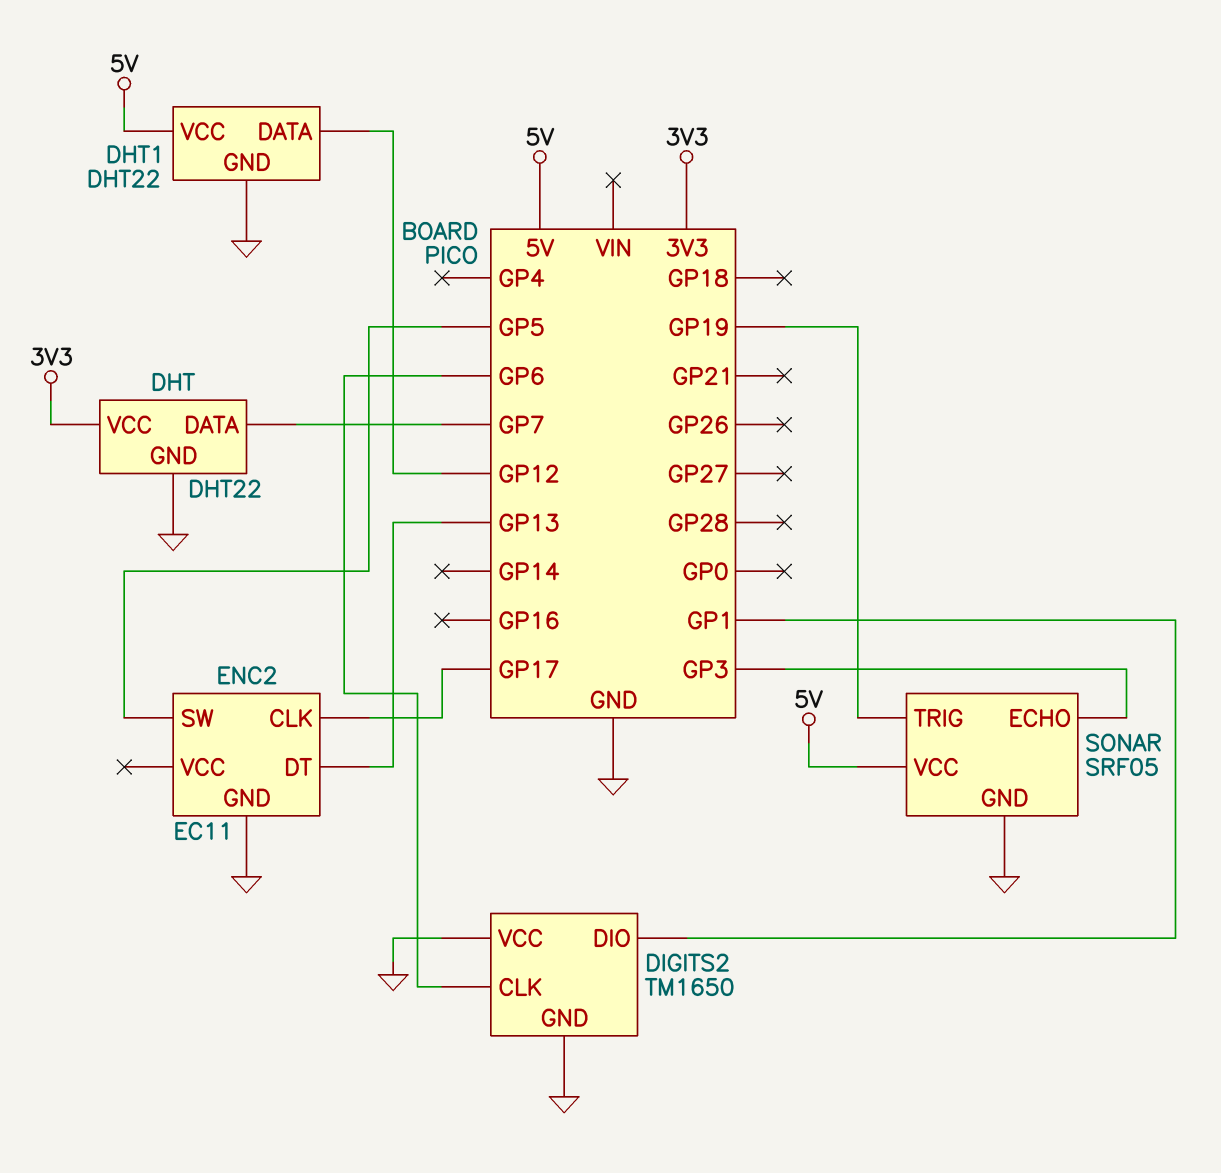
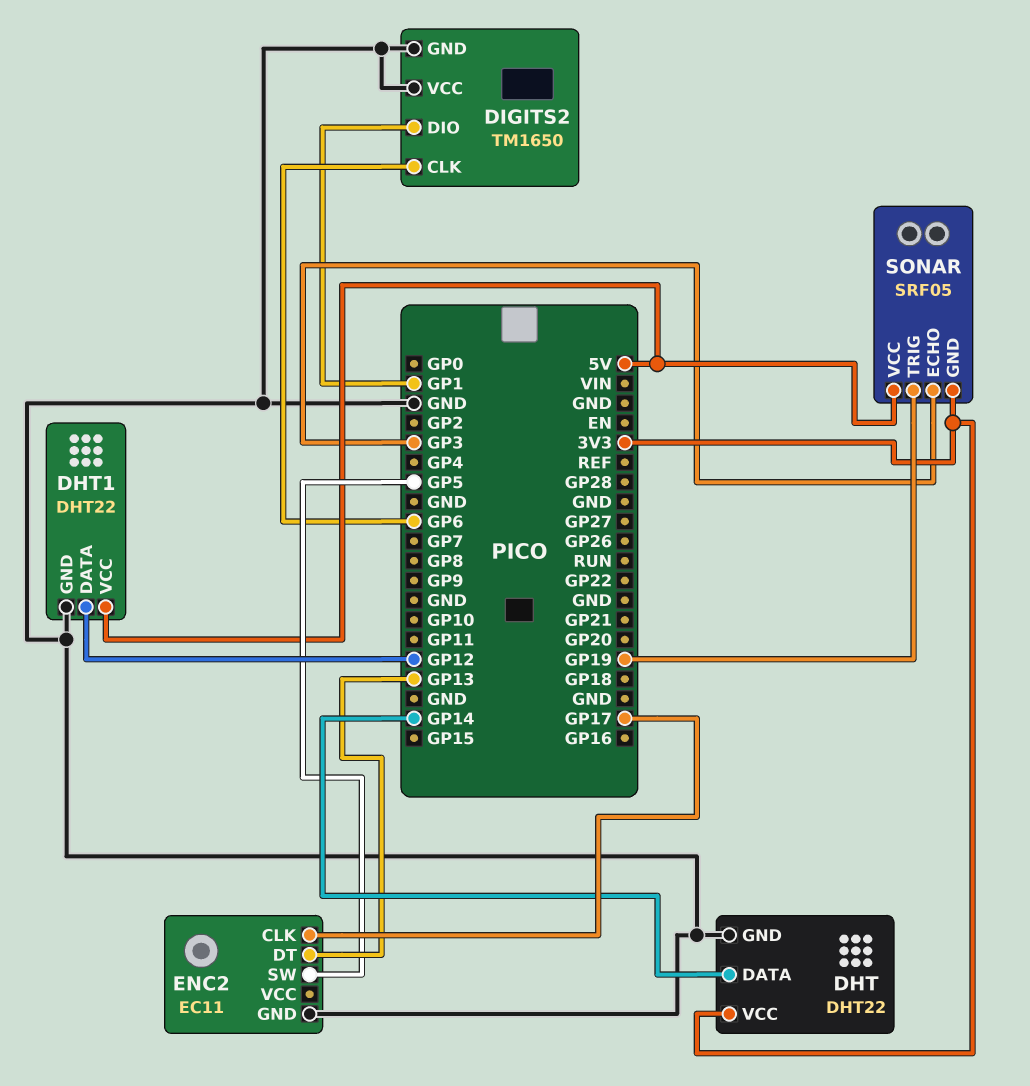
DHT pin DATA: GP7 -> GP14
SONAR pin GND: GND -> 3V3

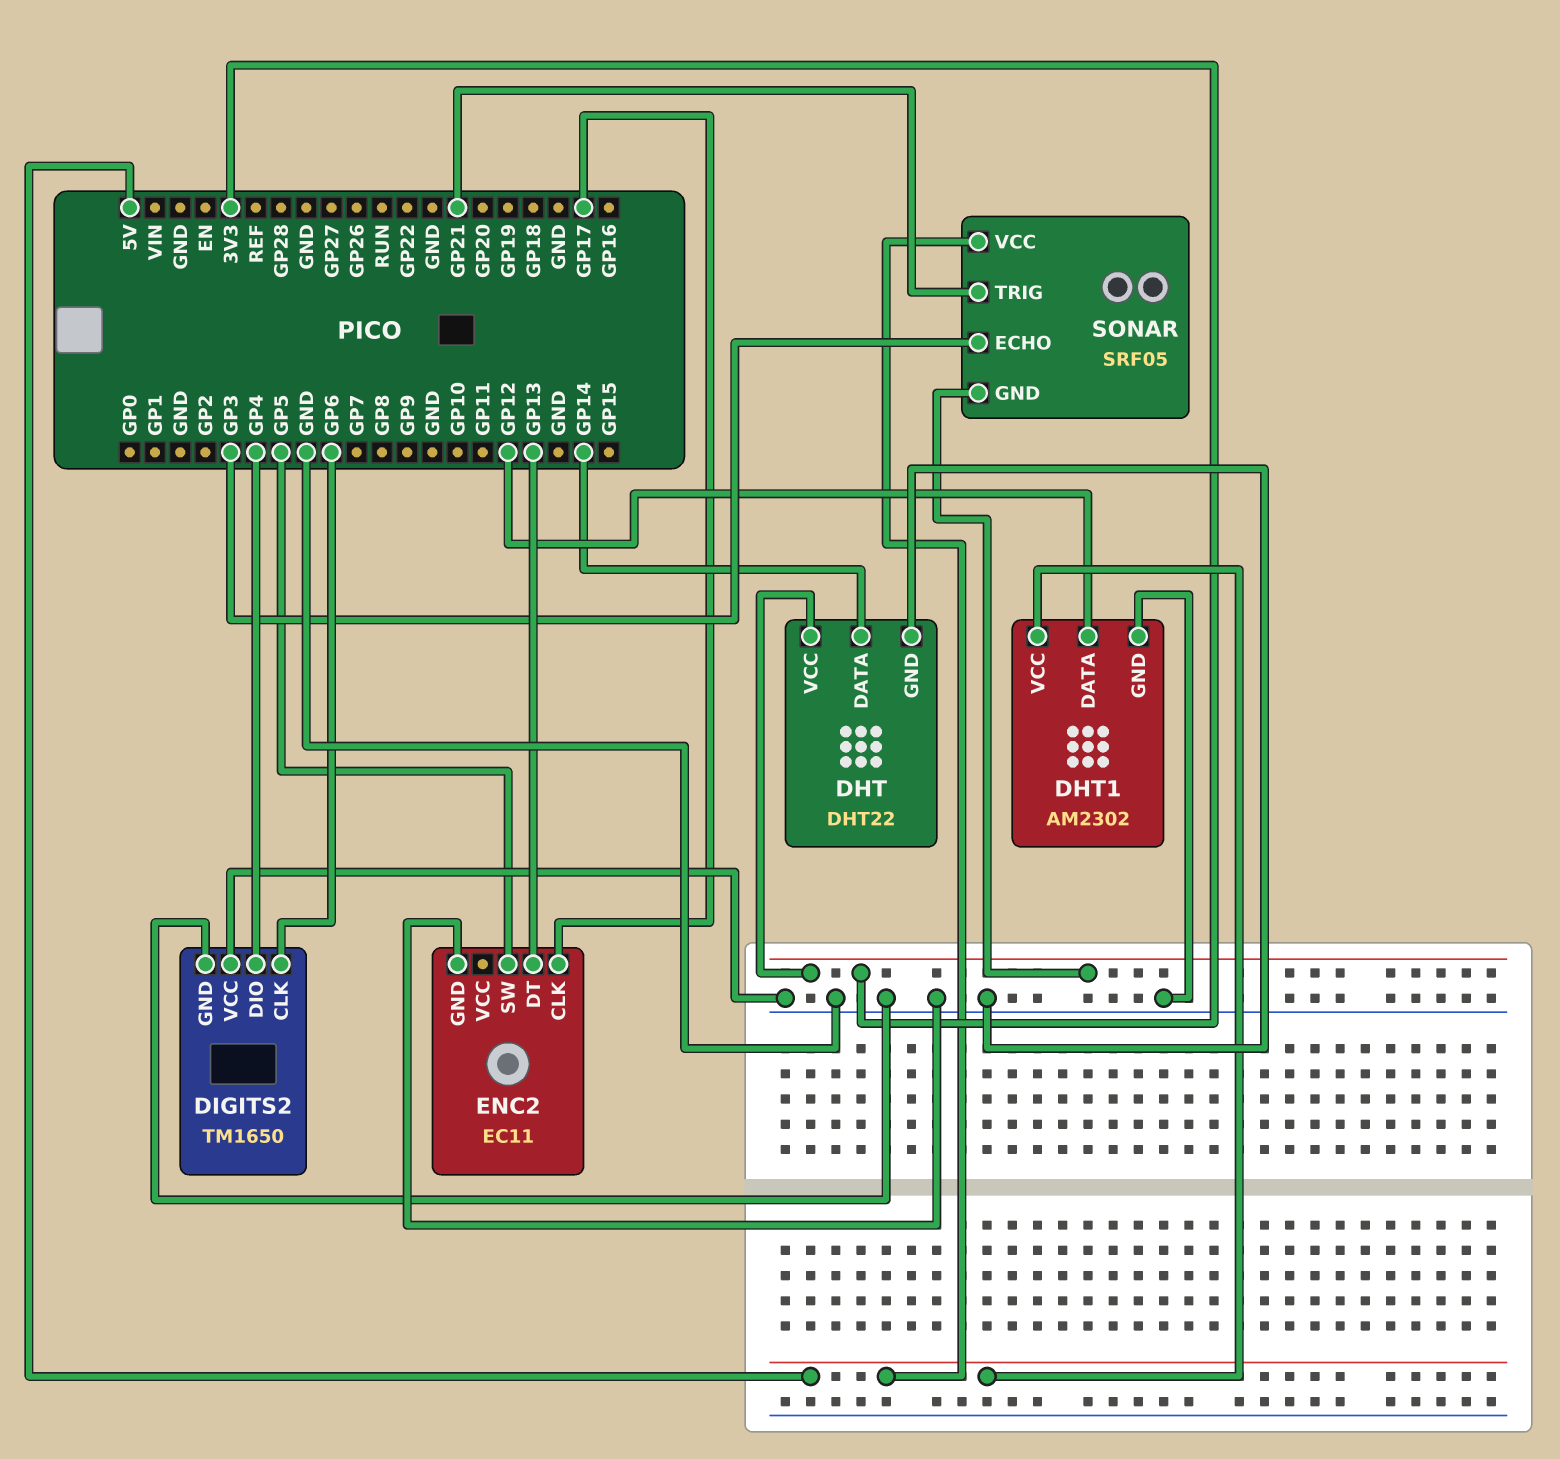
DHT1: DHT22 -> AM2302
DIGITS2 pin DIO: GP1 -> GP4
SONAR pin TRIG: GP19 -> GP21

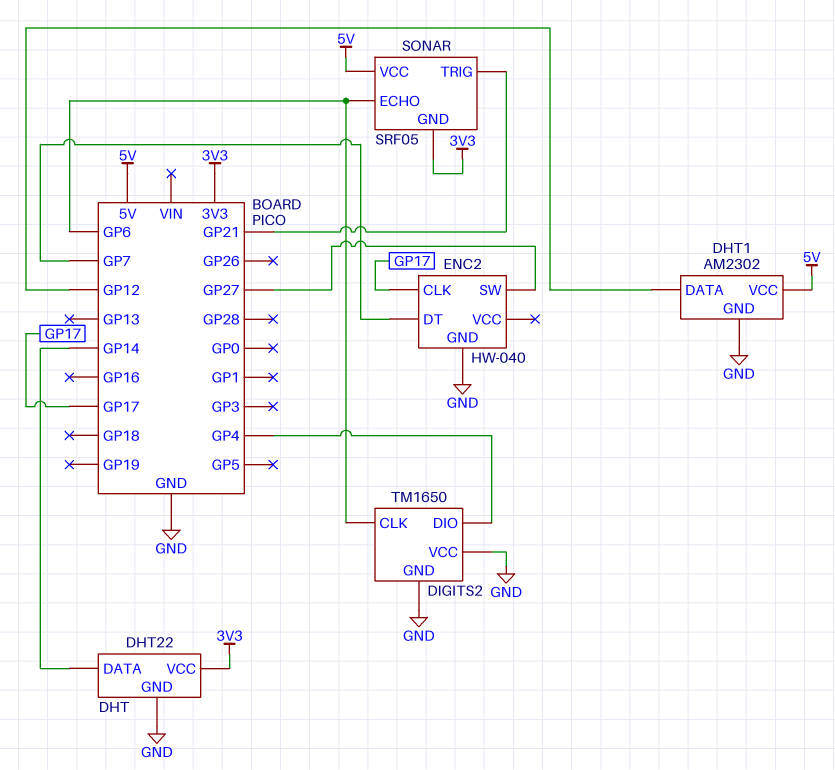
ENC2: EC11 -> HW-040
ENC2 pin DT: GP13 -> GP7
ENC2 pin SW: GP5 -> GP27
SONAR pin ECHO: GP3 -> GP6

